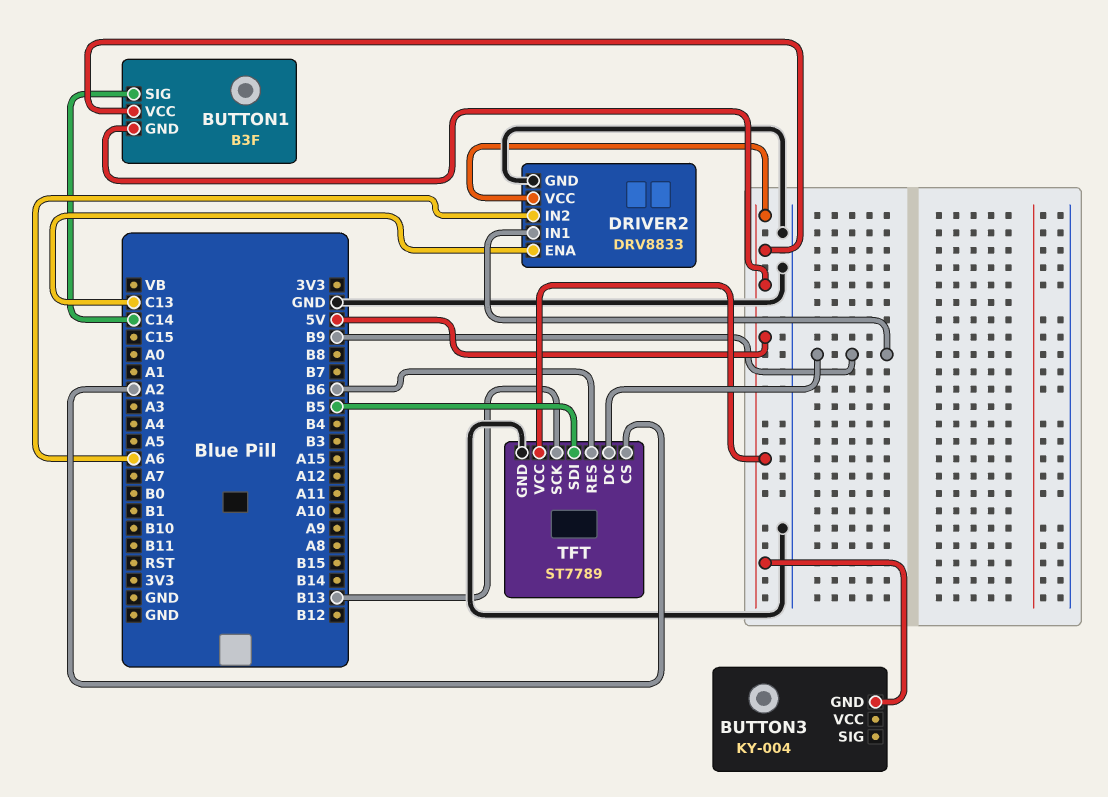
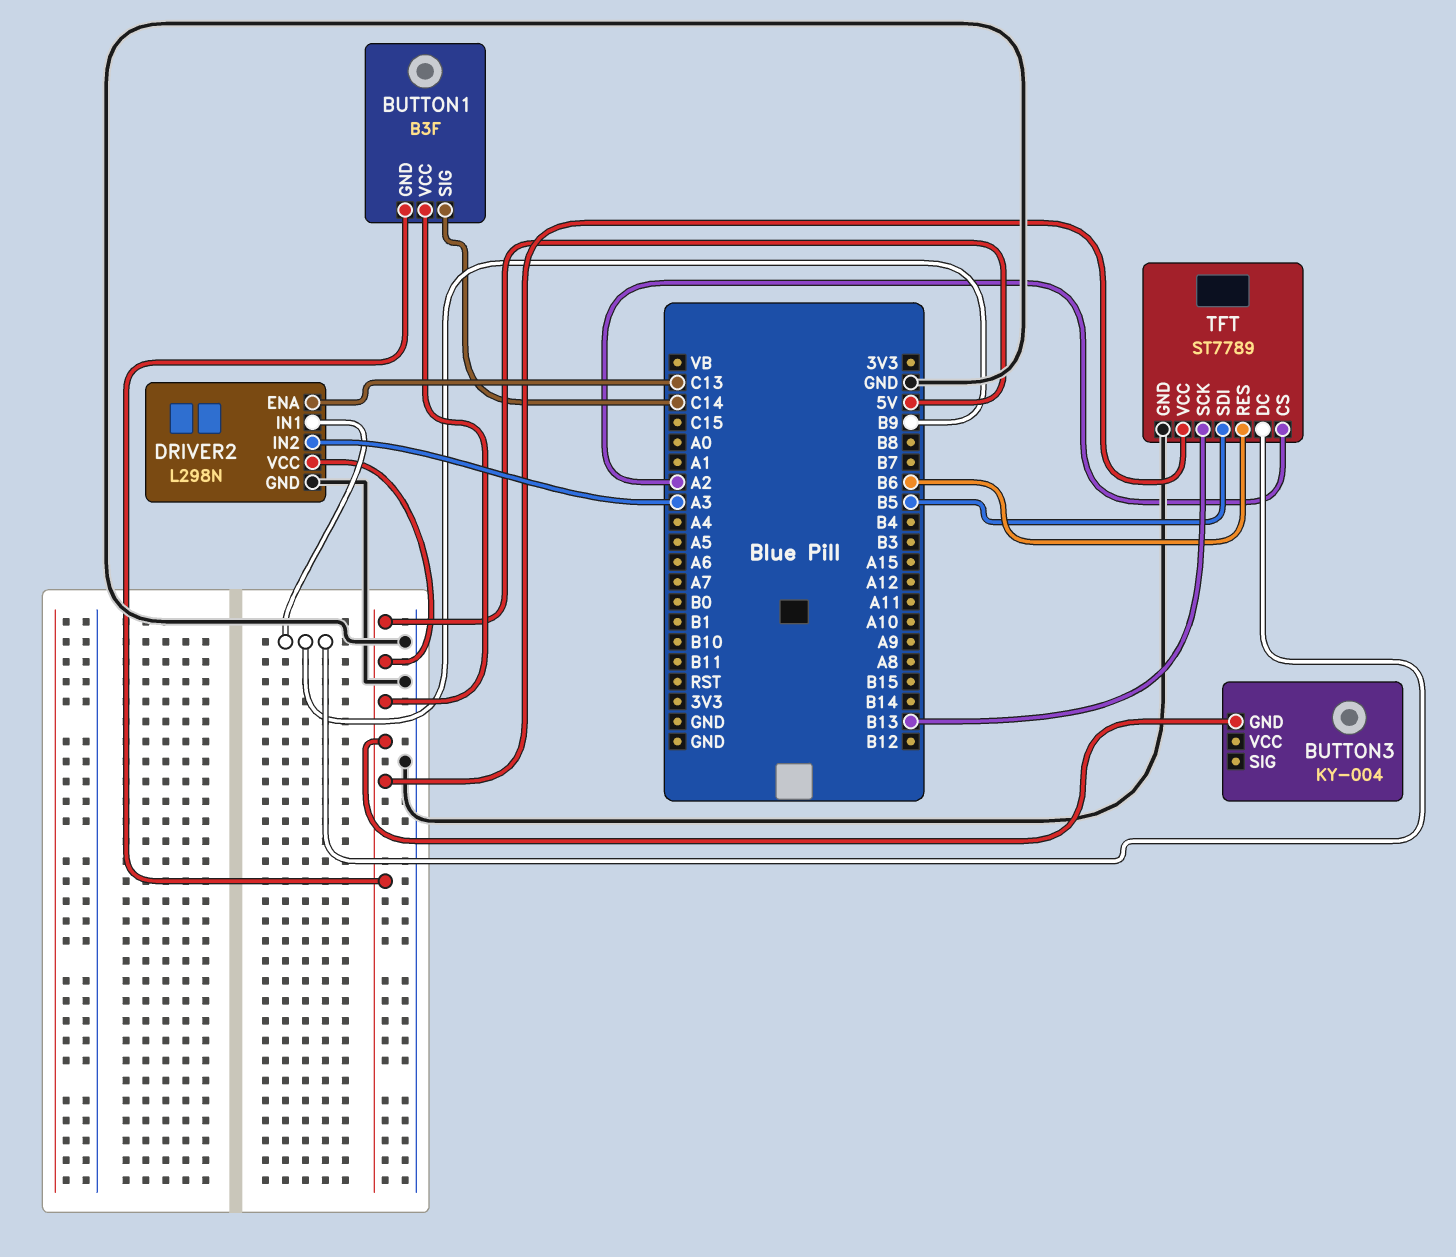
DRIVER2: DRV8833 -> L298N
DRIVER2 pin IN2: A6 -> A3

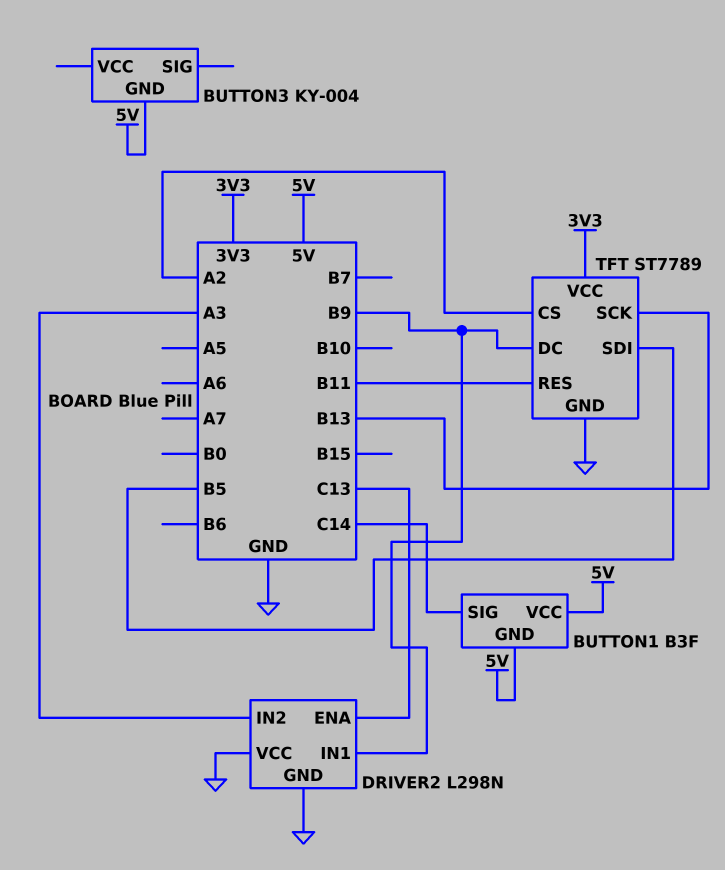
DRIVER2 pin VCC: 5V -> GND
TFT pin RES: B6 -> B11
TFT pin VCC: 5V -> 3V3

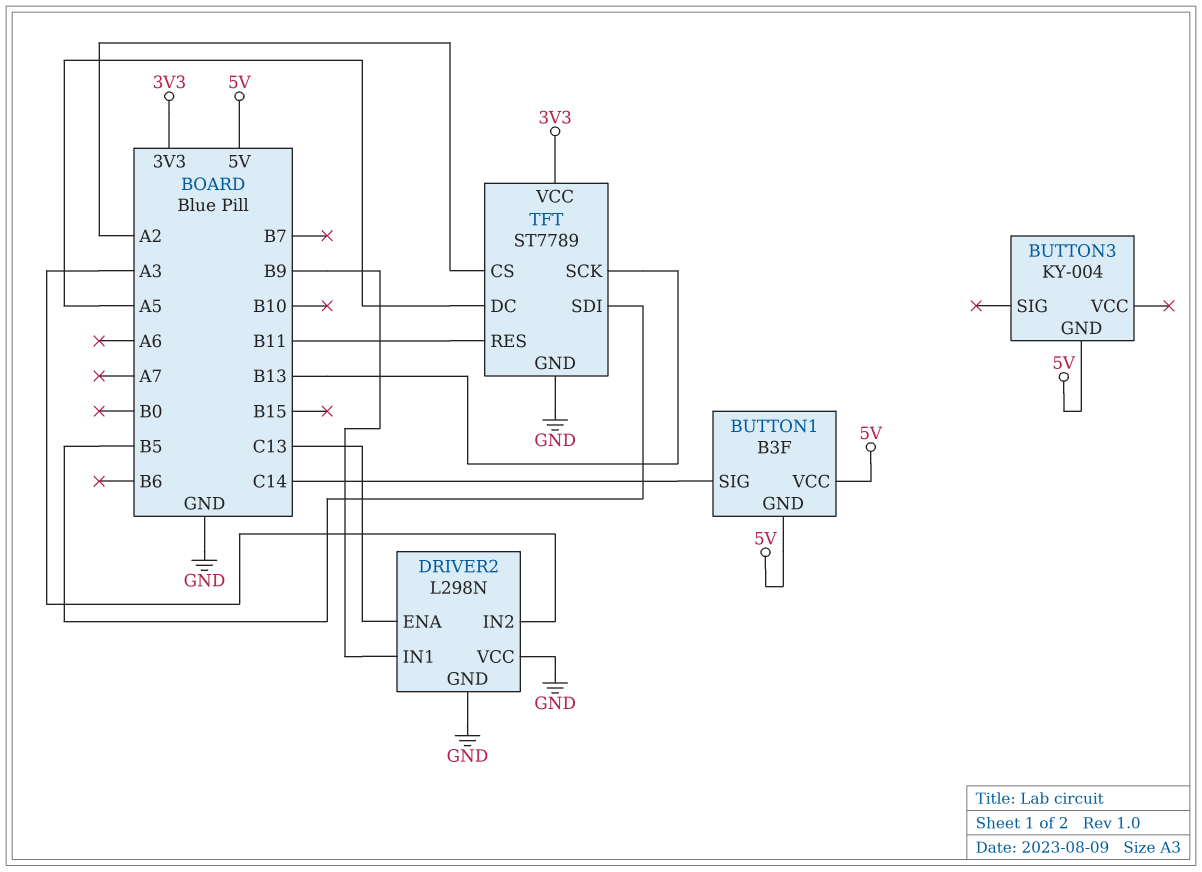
TFT pin DC: B9 -> A5

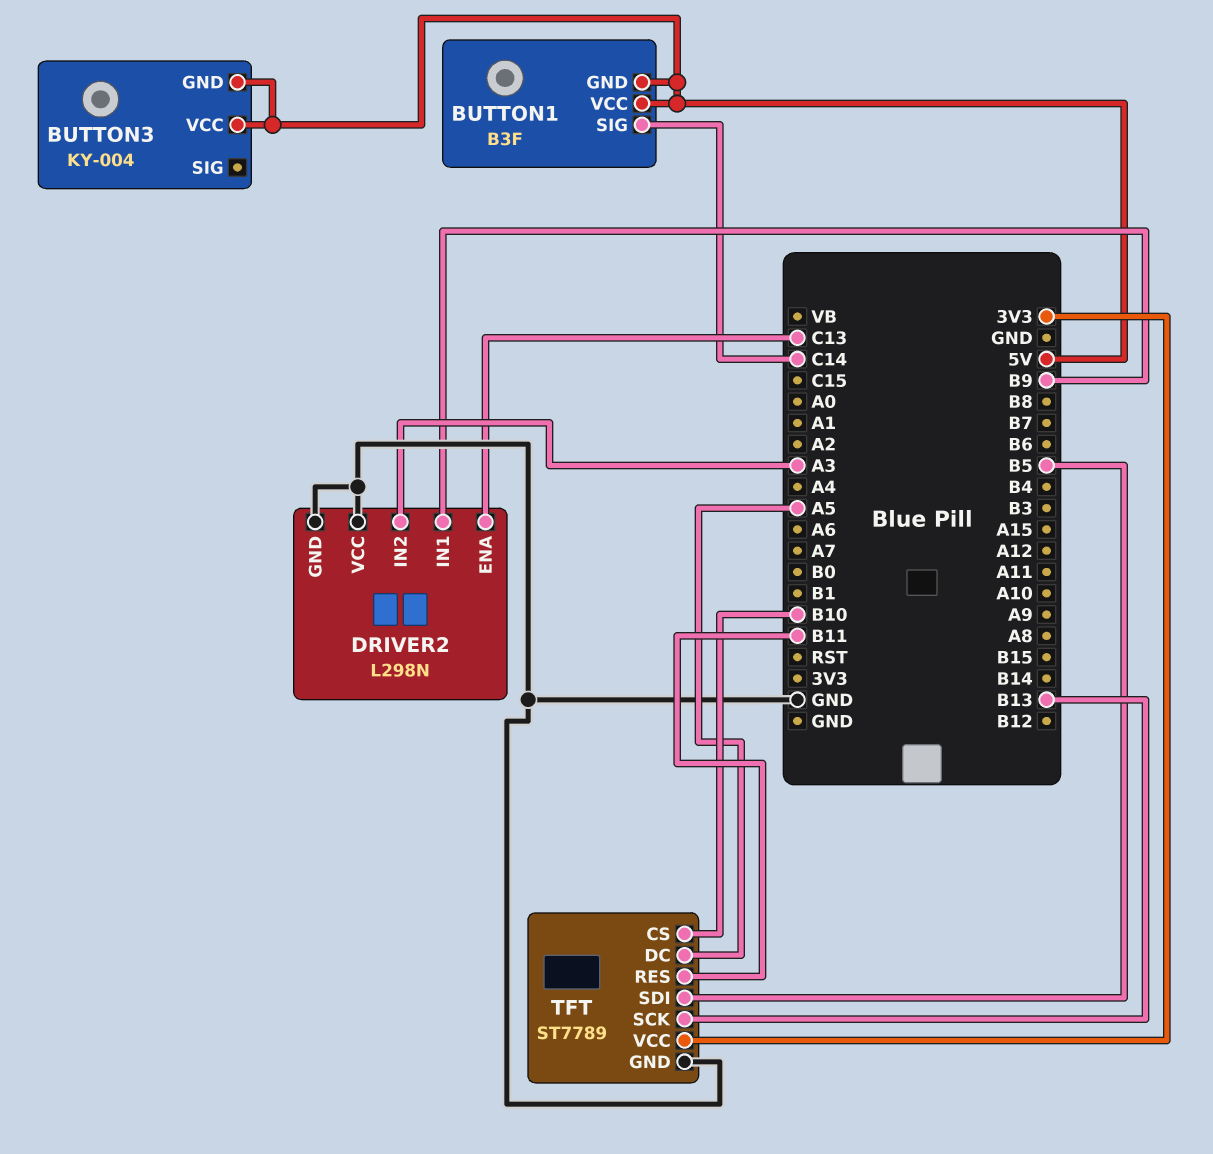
BUTTON3 pin VCC: none -> 5V
TFT pin CS: A2 -> B10

